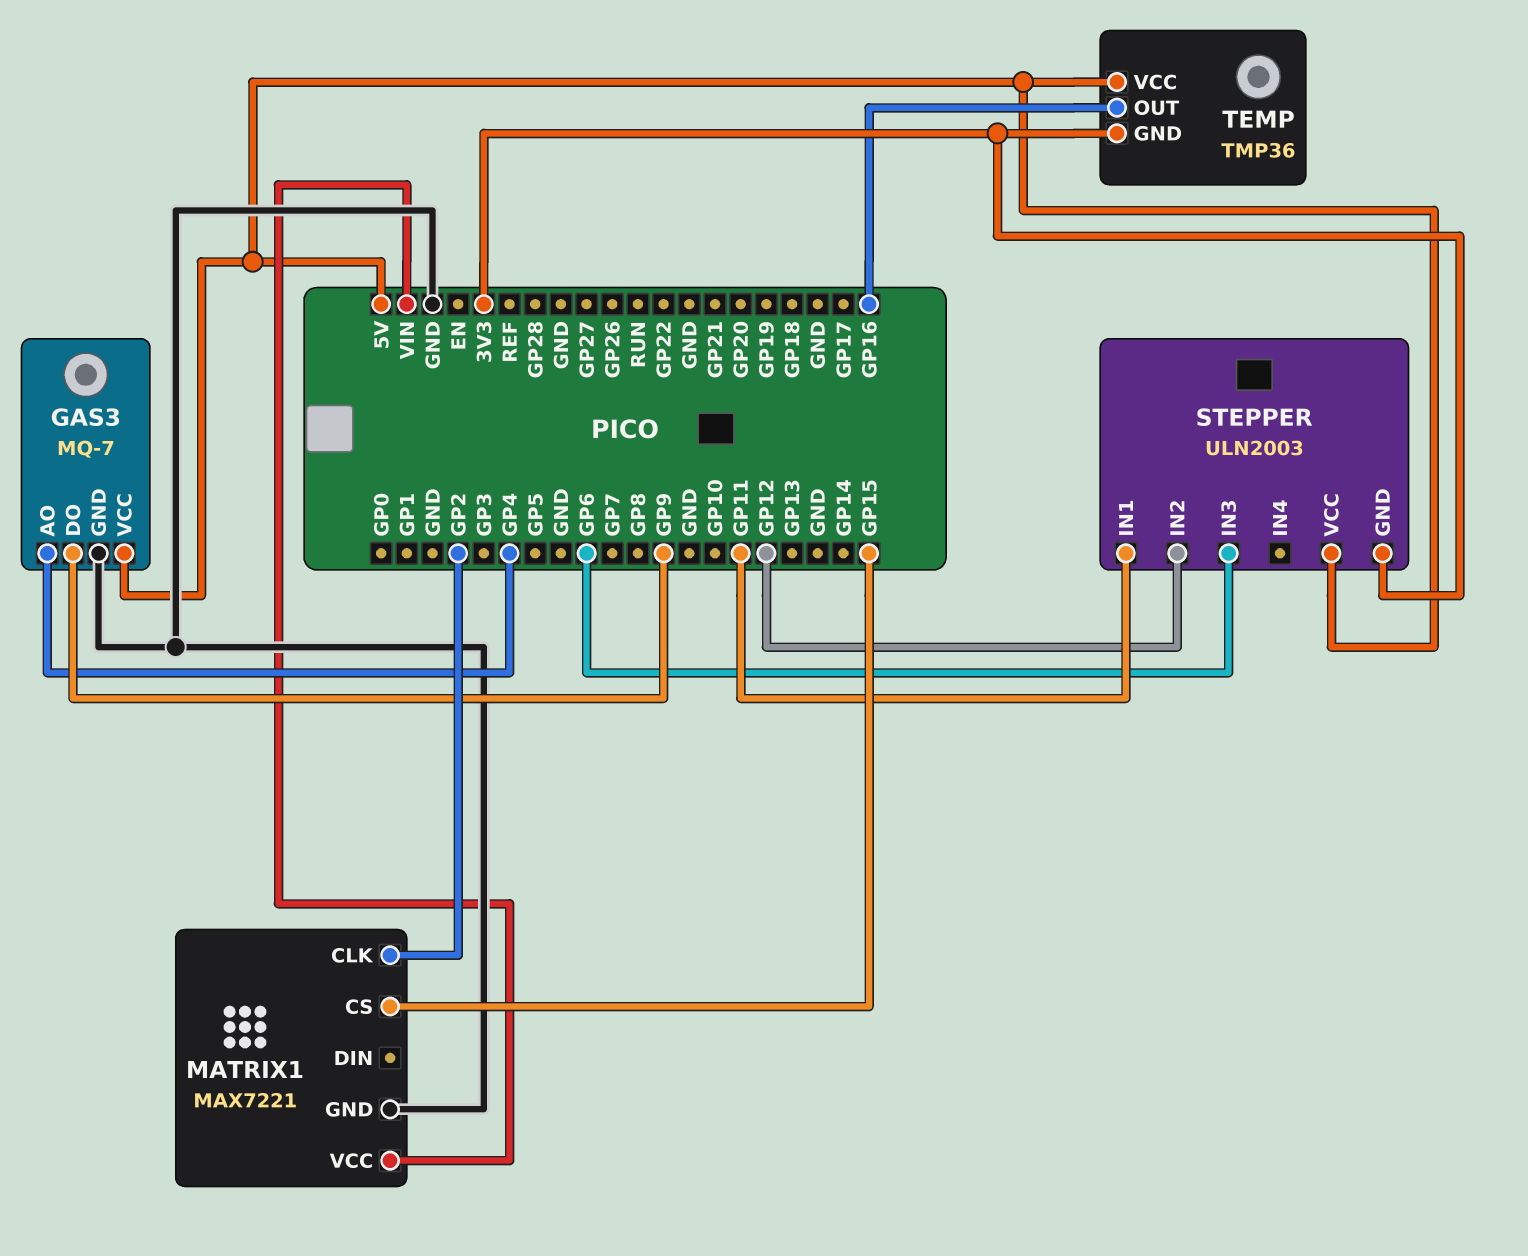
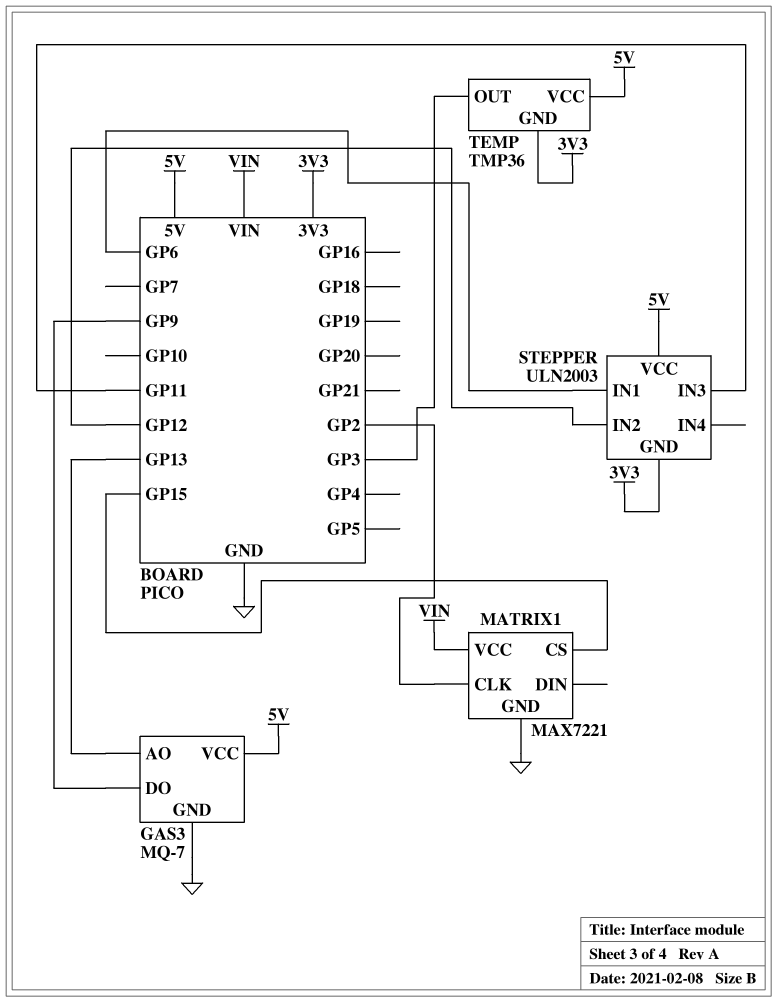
GAS3 pin AO: GP4 -> GP13
STEPPER pin IN1: GP11 -> GP6
STEPPER pin IN3: GP6 -> GP11
TEMP pin OUT: GP16 -> GP3

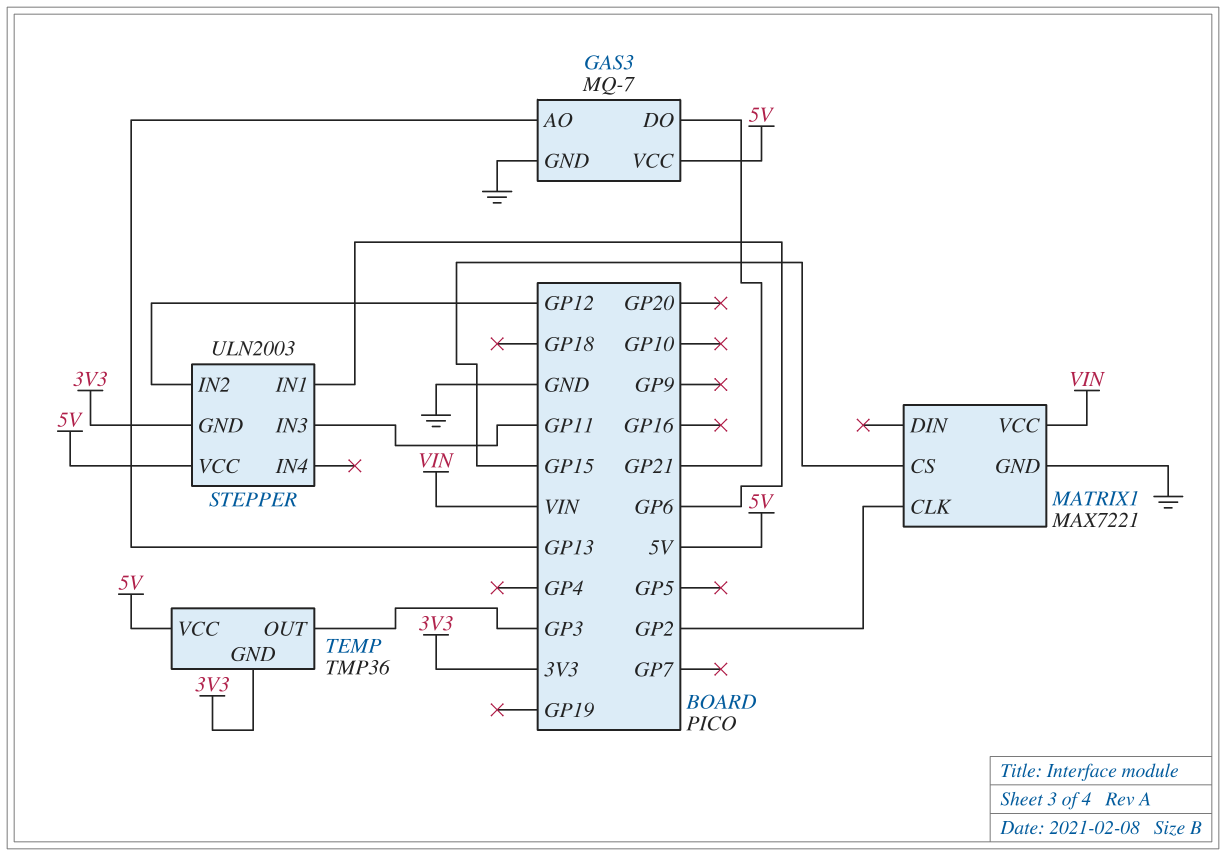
GAS3 pin DO: GP9 -> GP21

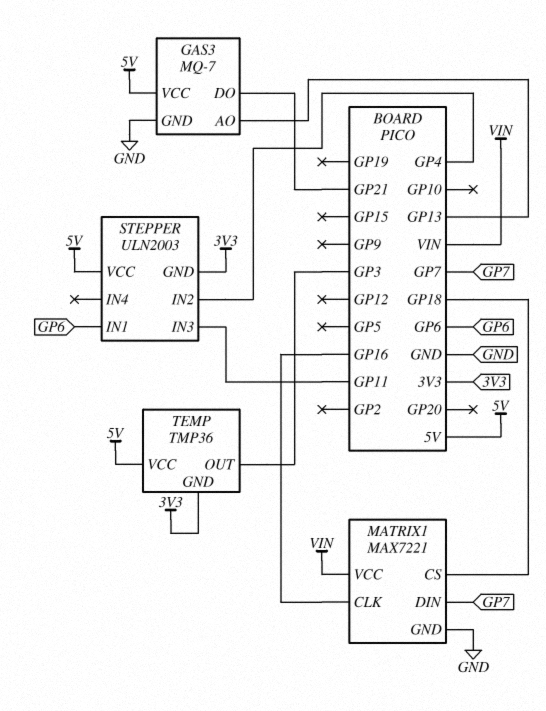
MATRIX1 pin CLK: GP2 -> GP16
MATRIX1 pin CS: GP15 -> GP18
MATRIX1 pin DIN: none -> GP7
STEPPER pin IN2: GP12 -> GP4

